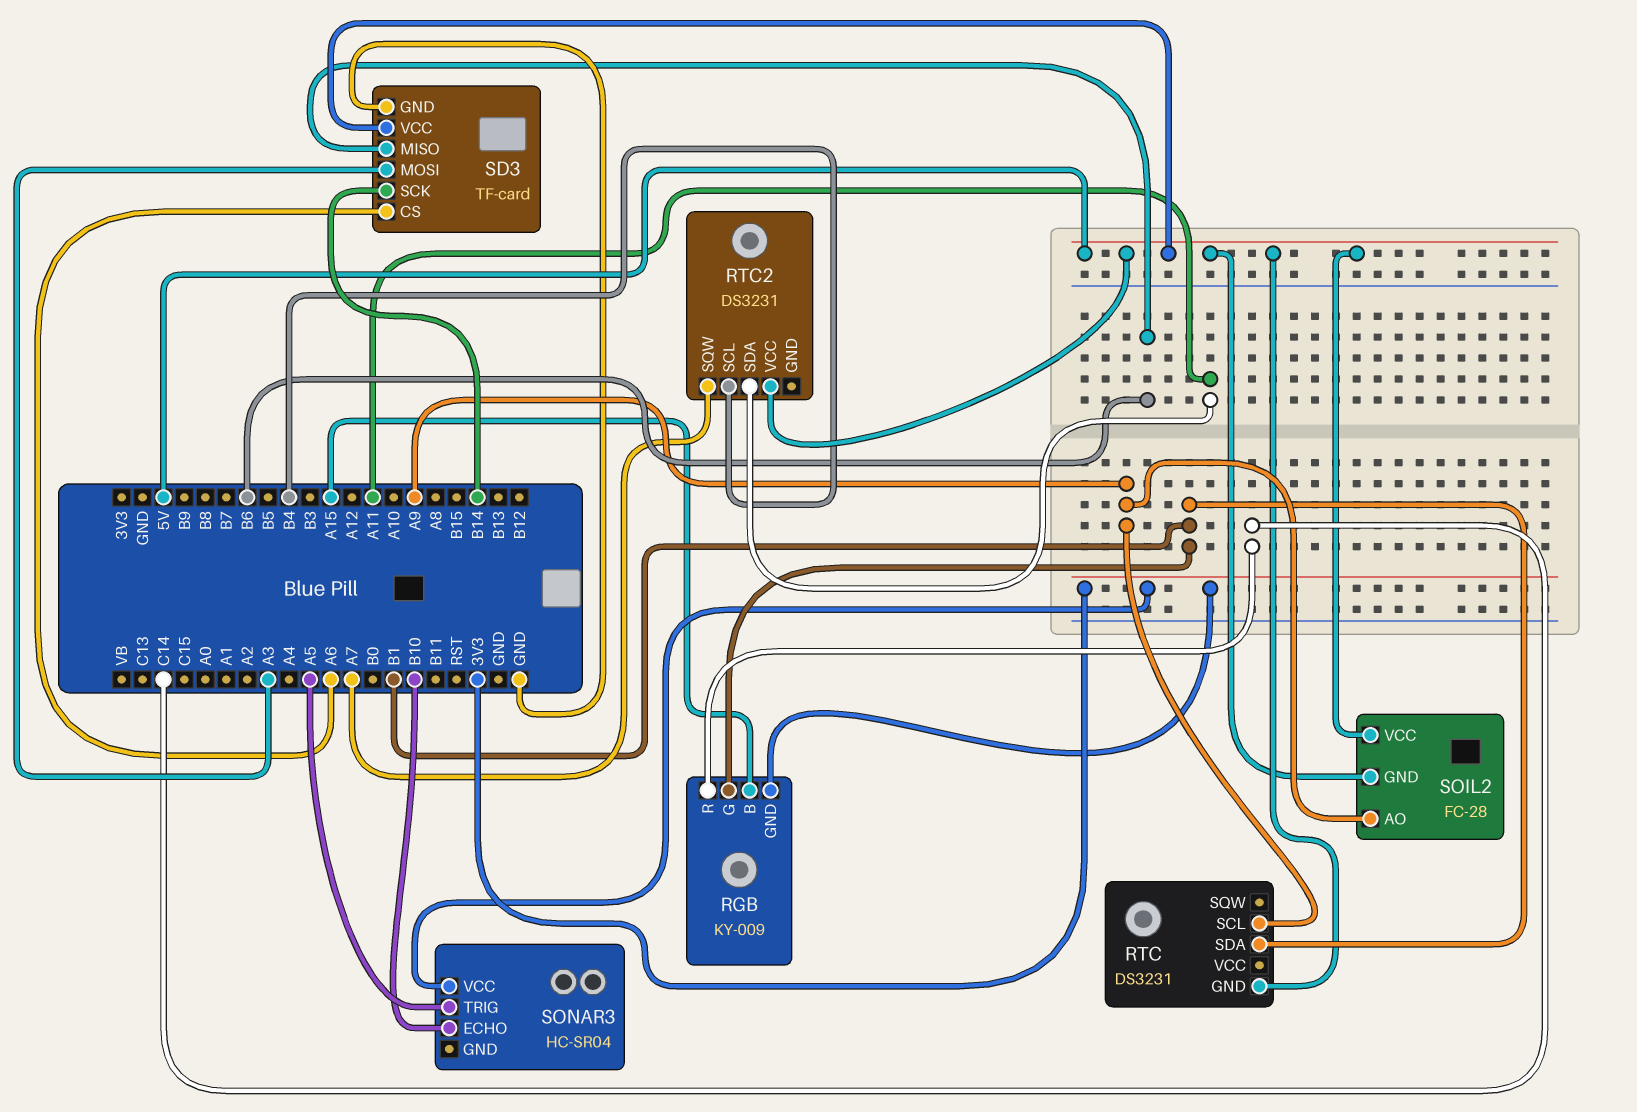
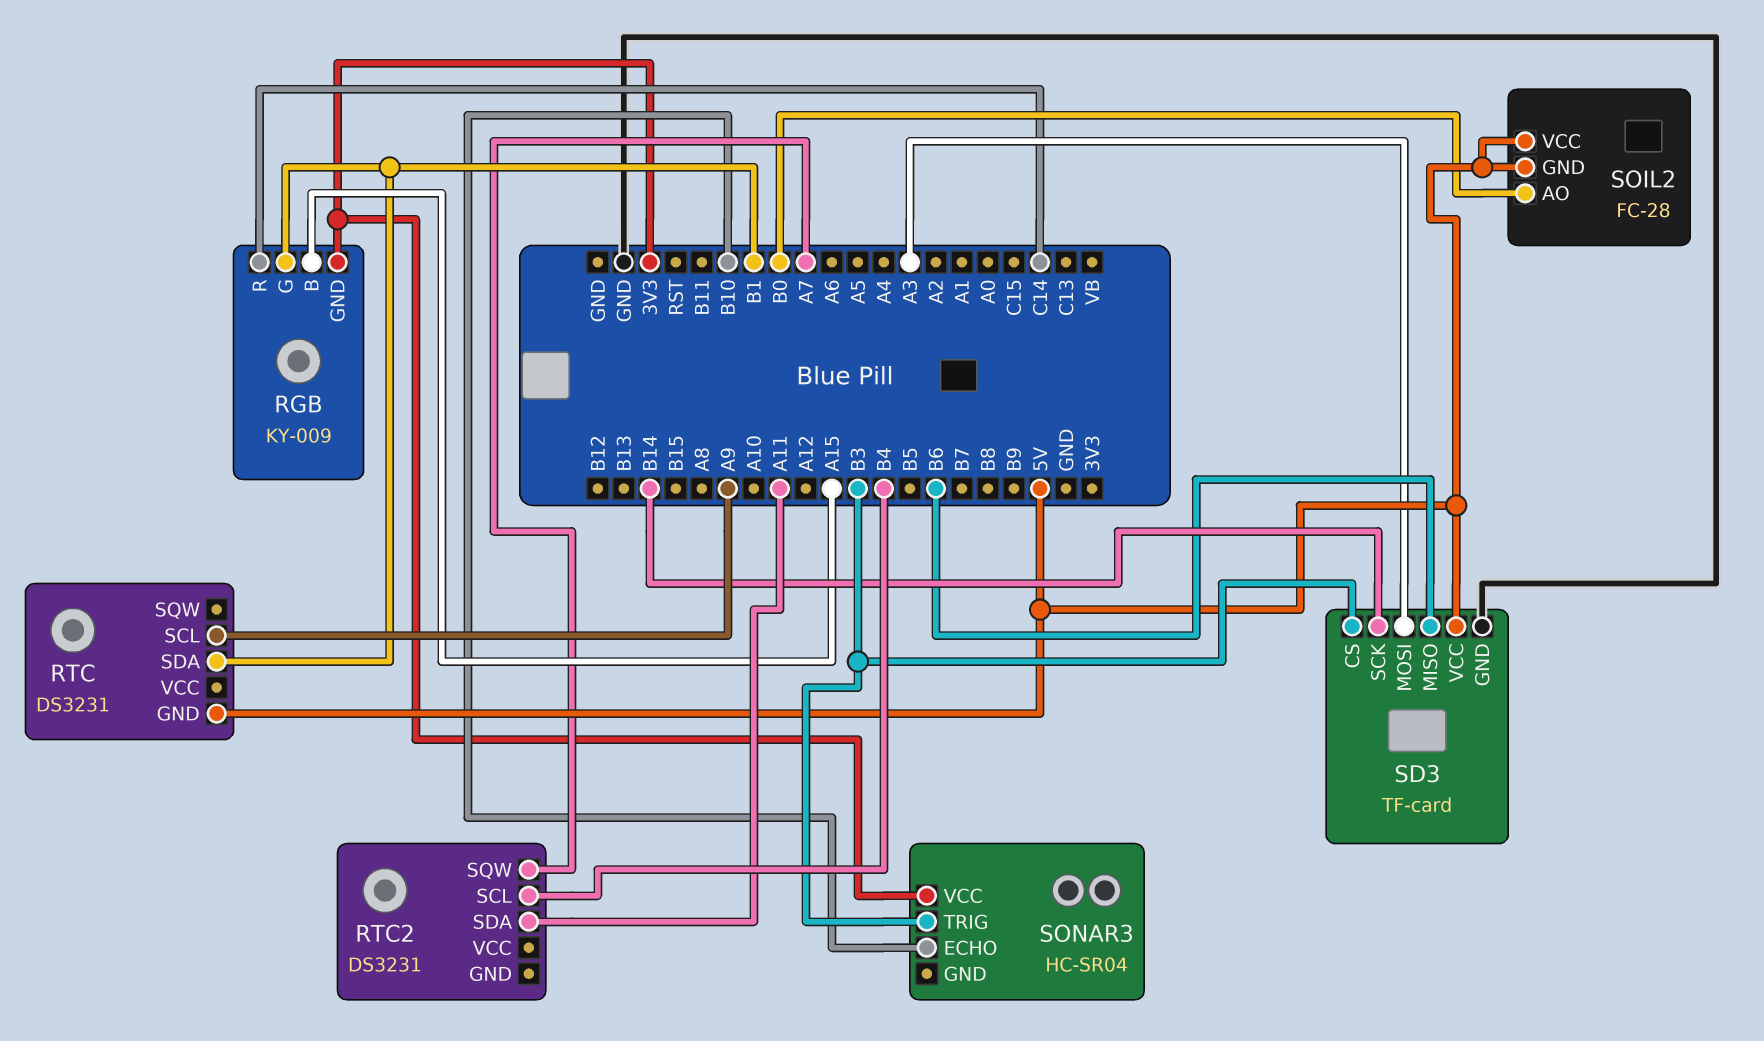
RTC2 pin VCC: 5V -> none
SD3 pin CS: A6 -> B3
SOIL2 pin AO: A9 -> B0
SONAR3 pin TRIG: A5 -> B3

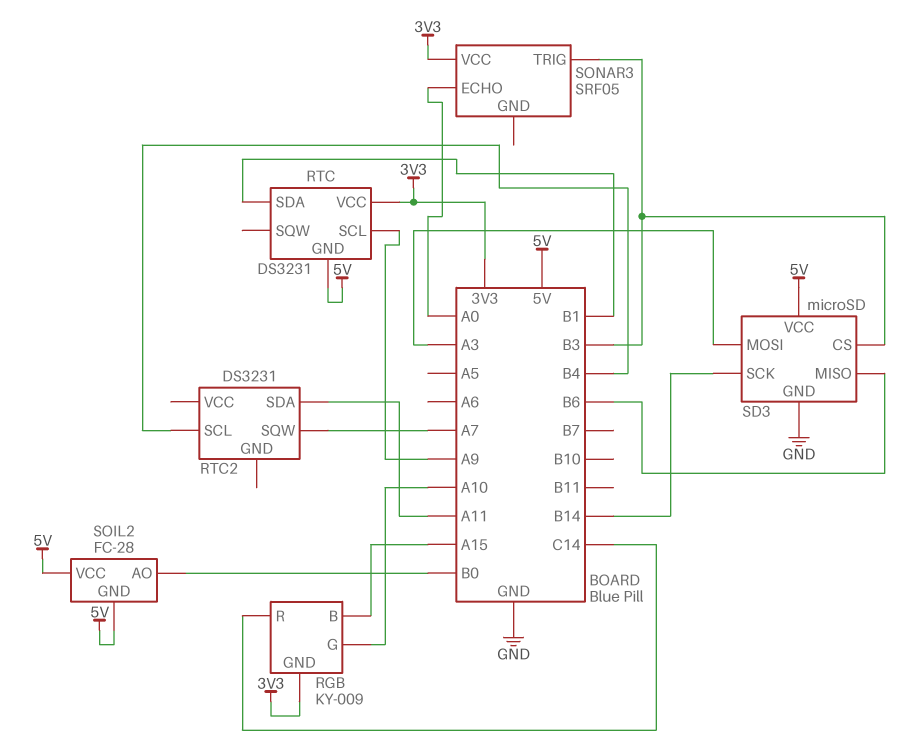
RGB pin G: B1 -> A10
RTC pin VCC: none -> 3V3
SD3: TF-card -> microSD
SONAR3: HC-SR04 -> SRF05
SONAR3 pin ECHO: B10 -> A0

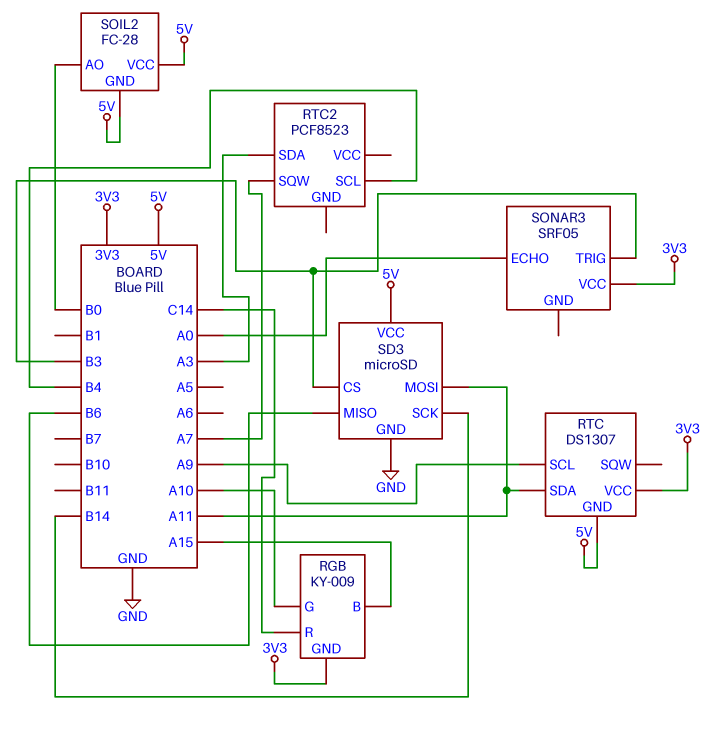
RTC: DS3231 -> DS1307
RTC pin SDA: B1 -> A11
RTC2: DS3231 -> PCF8523
RTC2 pin SDA: A11 -> A3
SD3 pin MOSI: A3 -> A11

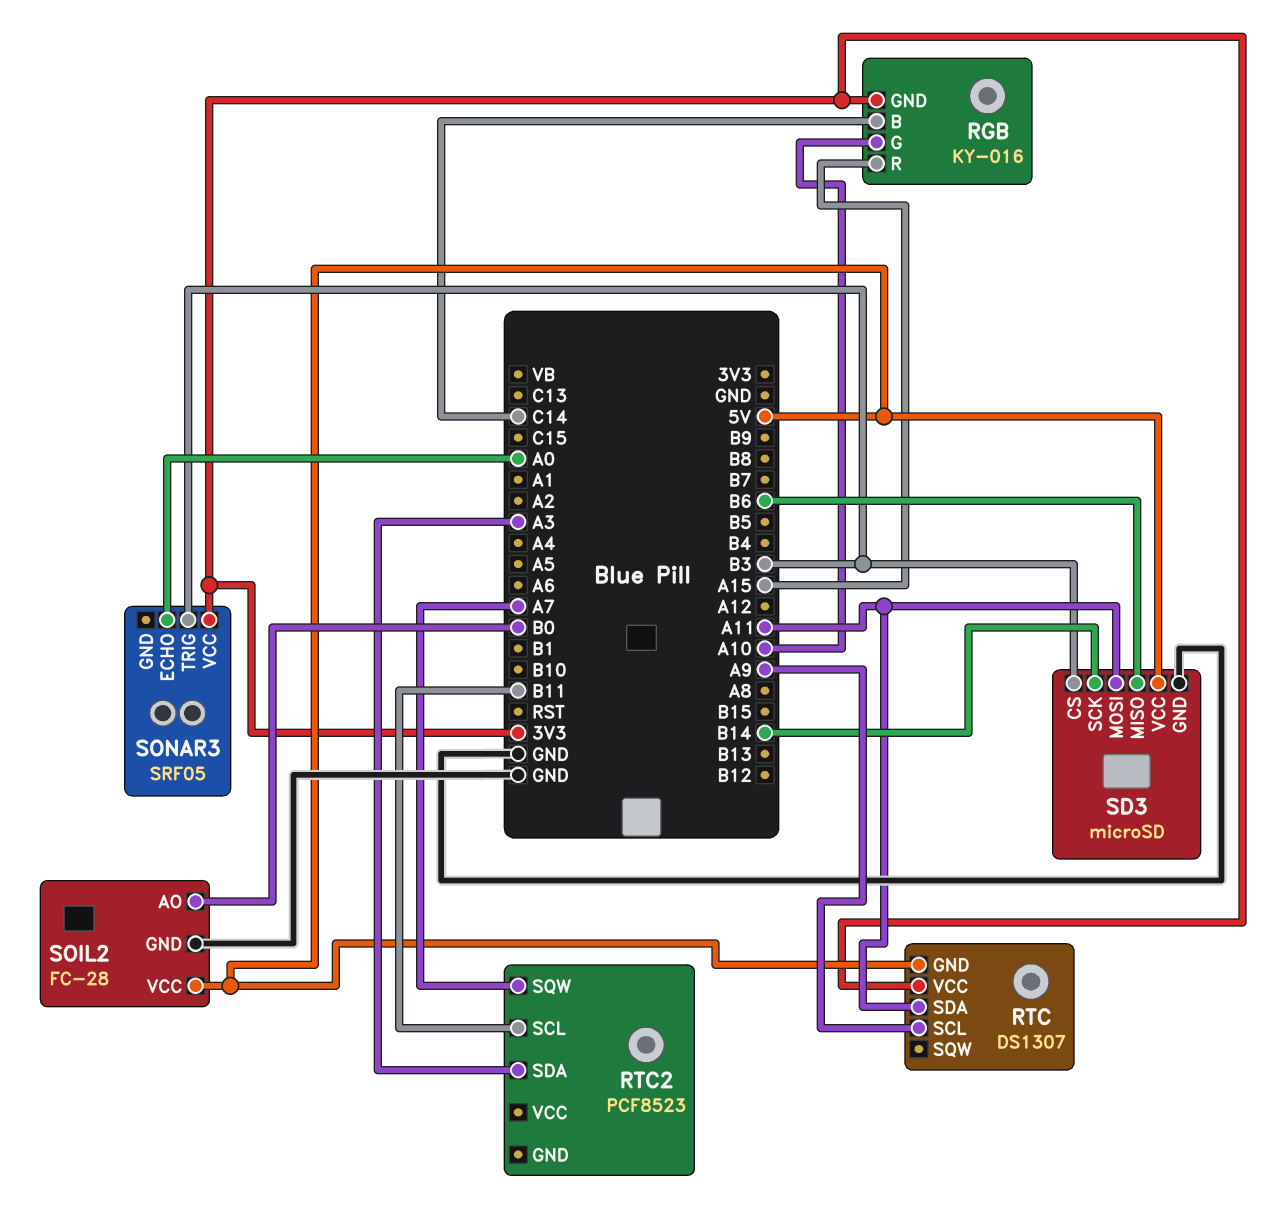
RGB: KY-009 -> KY-016
RGB pin B: A15 -> C14
RGB pin R: C14 -> A15
RTC2 pin SCL: B4 -> B11
SOIL2 pin GND: 5V -> GND

